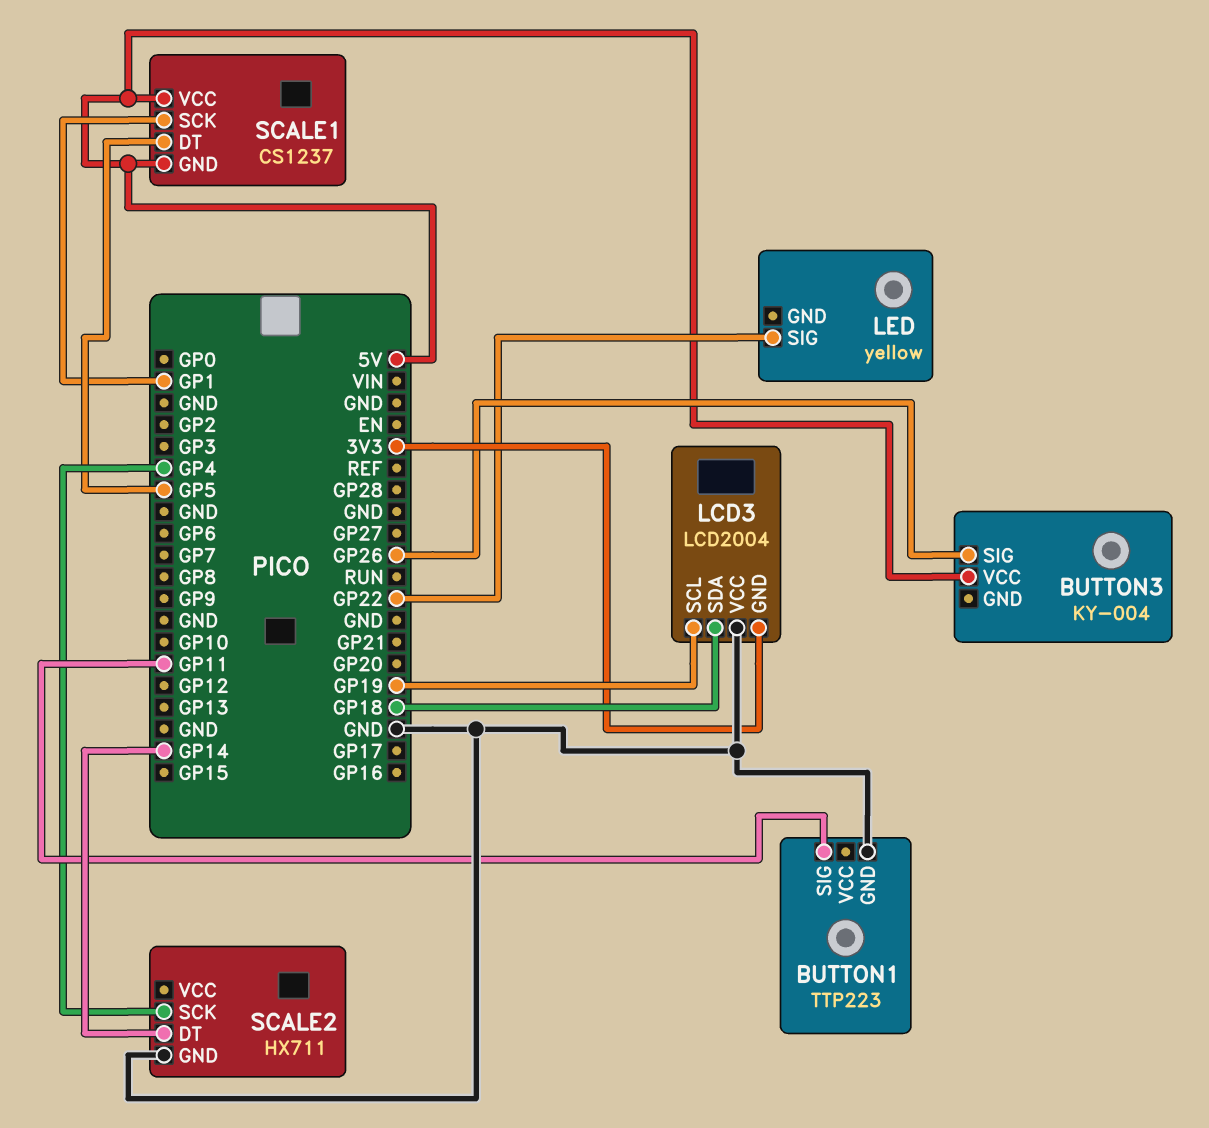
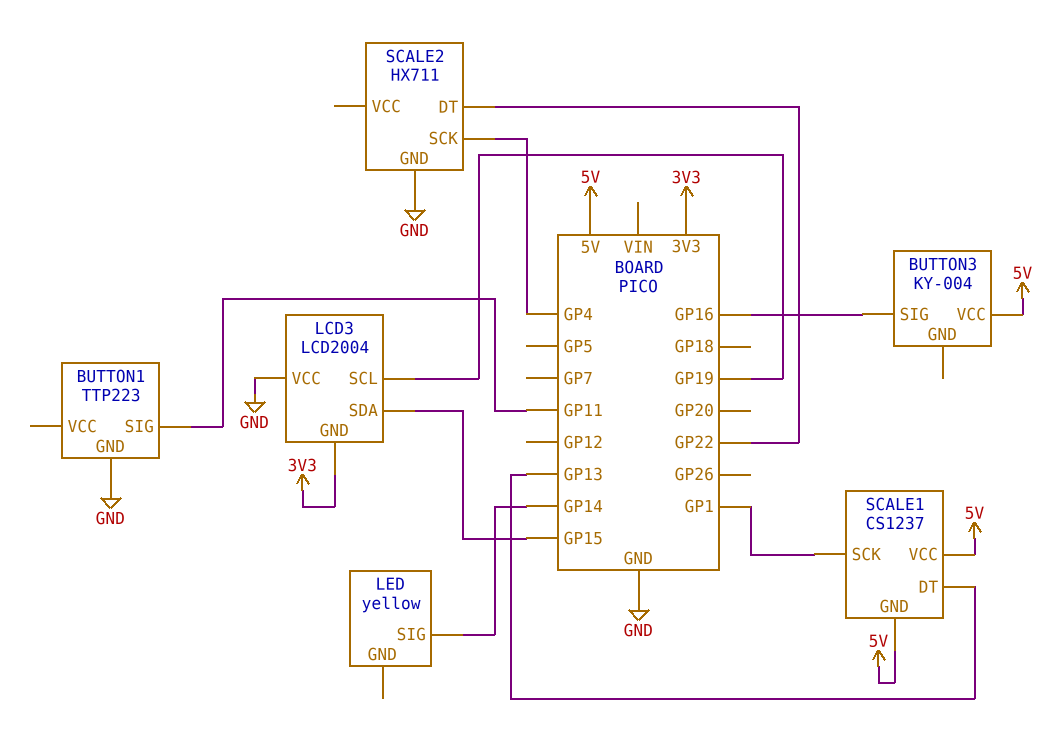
BUTTON3 pin SIG: GP26 -> GP16
LCD3 pin SDA: GP18 -> GP15
LED pin SIG: GP22 -> GP14
SCALE1 pin DT: GP5 -> GP13
SCALE2 pin DT: GP14 -> GP22

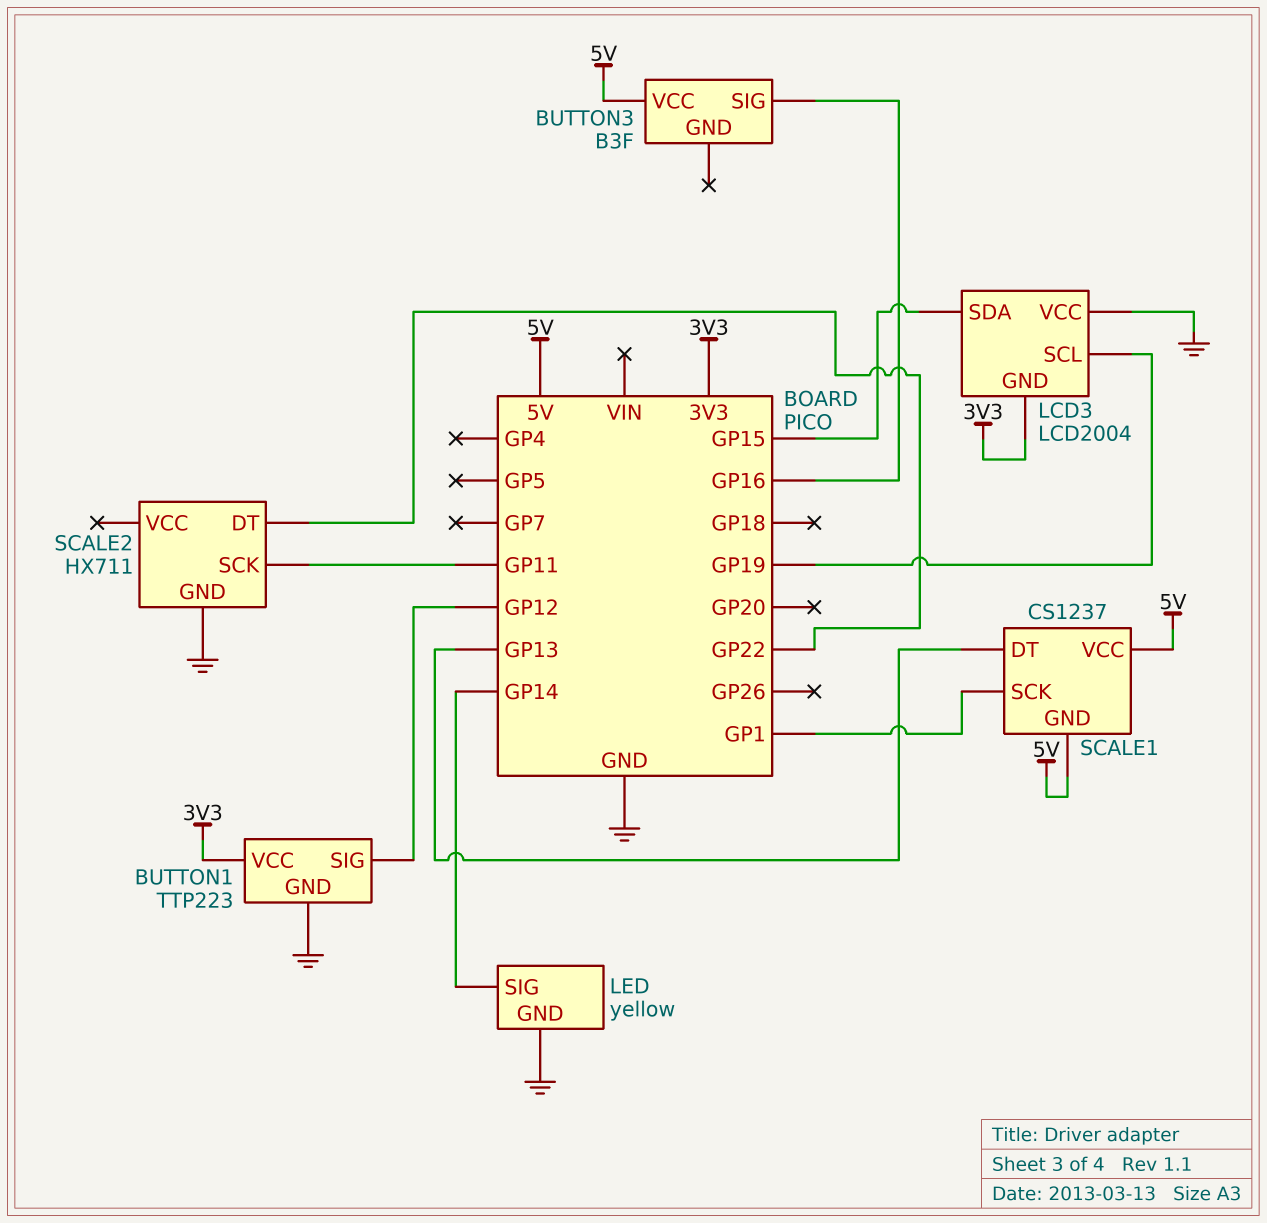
BUTTON1 pin SIG: GP11 -> GP12
BUTTON1 pin VCC: none -> 3V3
BUTTON3: KY-004 -> B3F
LED pin GND: none -> GND
SCALE2 pin SCK: GP4 -> GP11

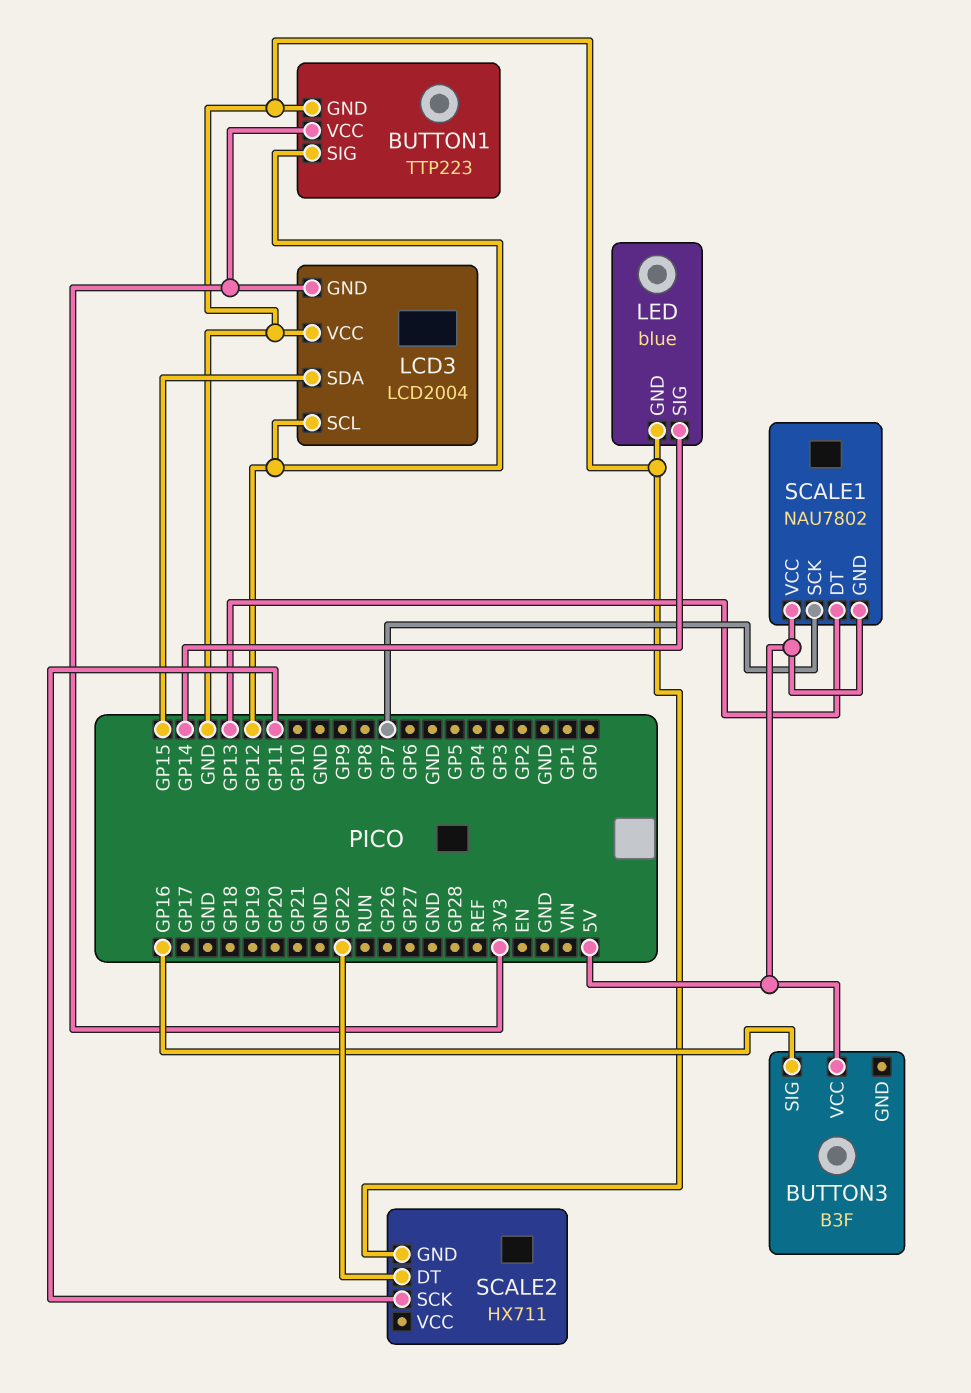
LCD3 pin SCL: GP19 -> GP12
LED: yellow -> blue
SCALE1: CS1237 -> NAU7802
SCALE1 pin SCK: GP1 -> GP7

